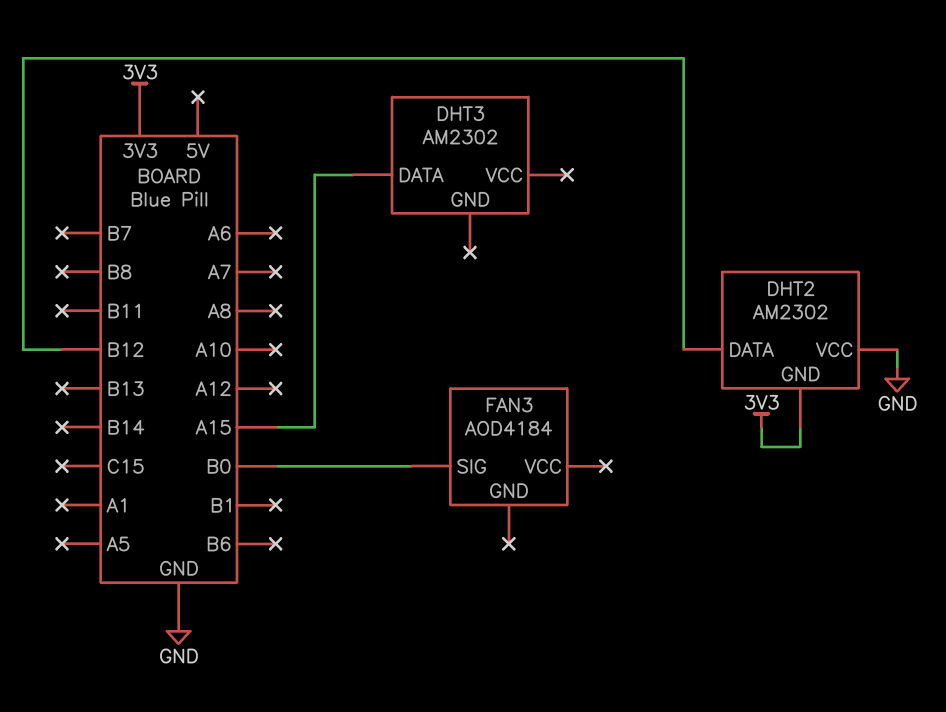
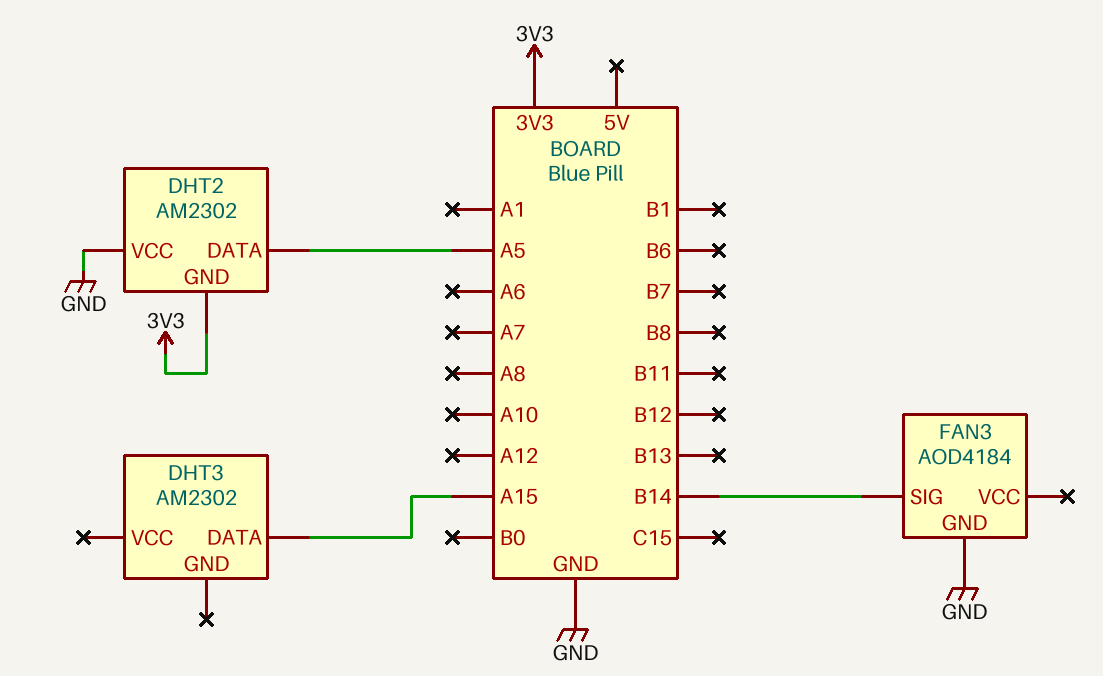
DHT2 pin DATA: B12 -> A5
FAN3 pin GND: none -> GND
FAN3 pin SIG: B0 -> B14

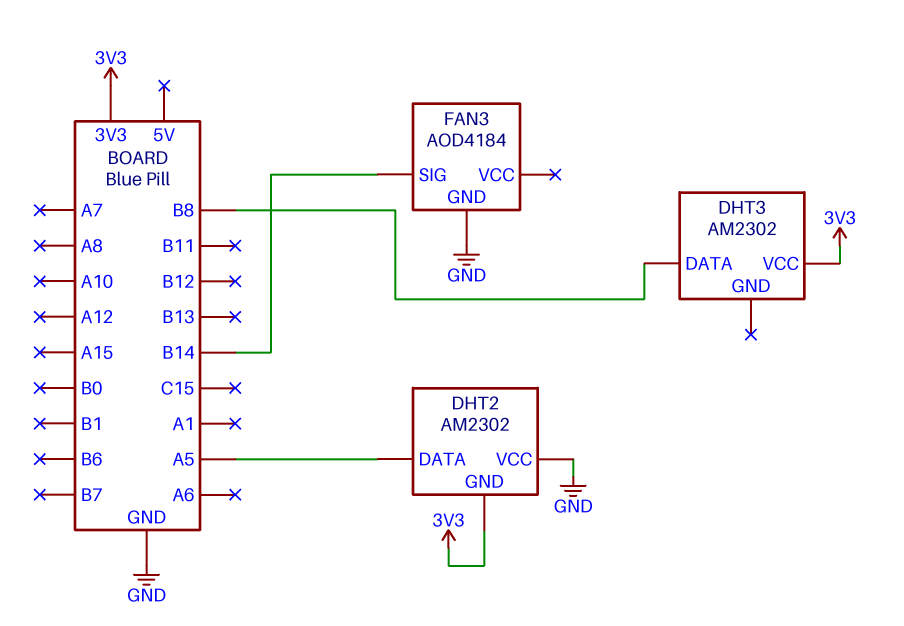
DHT3 pin DATA: A15 -> B8
DHT3 pin VCC: none -> 3V3

